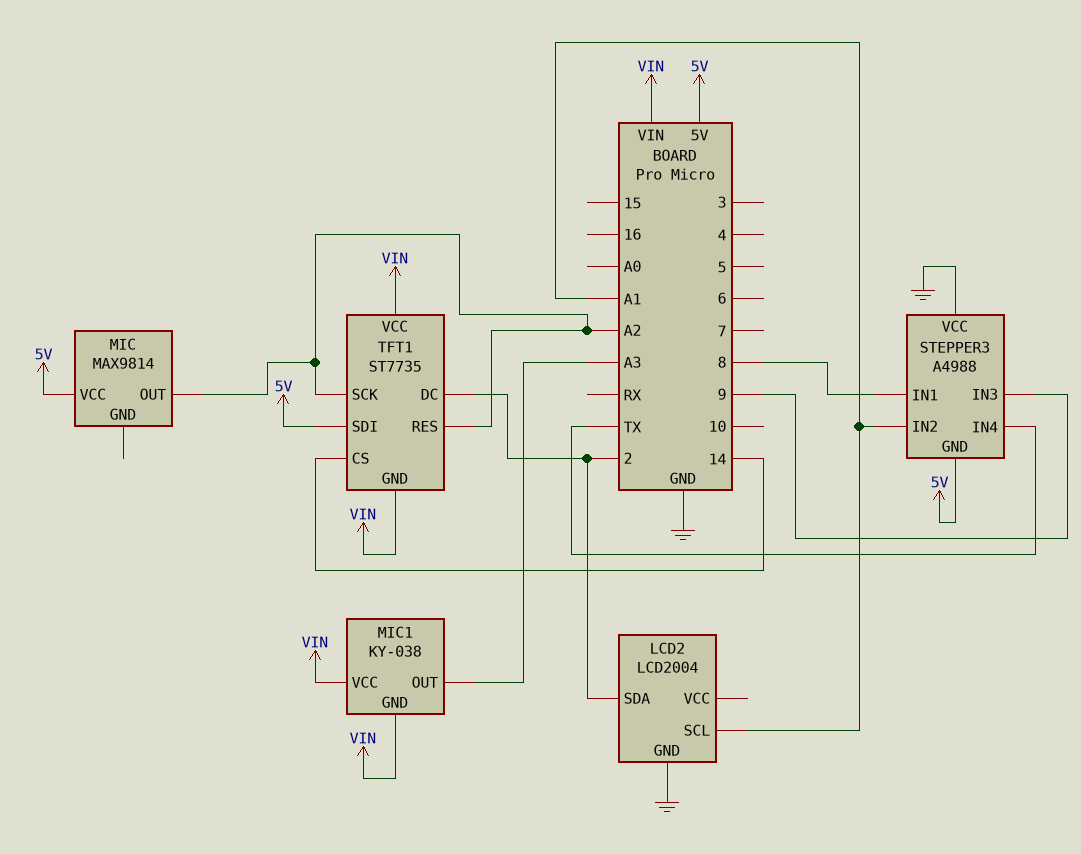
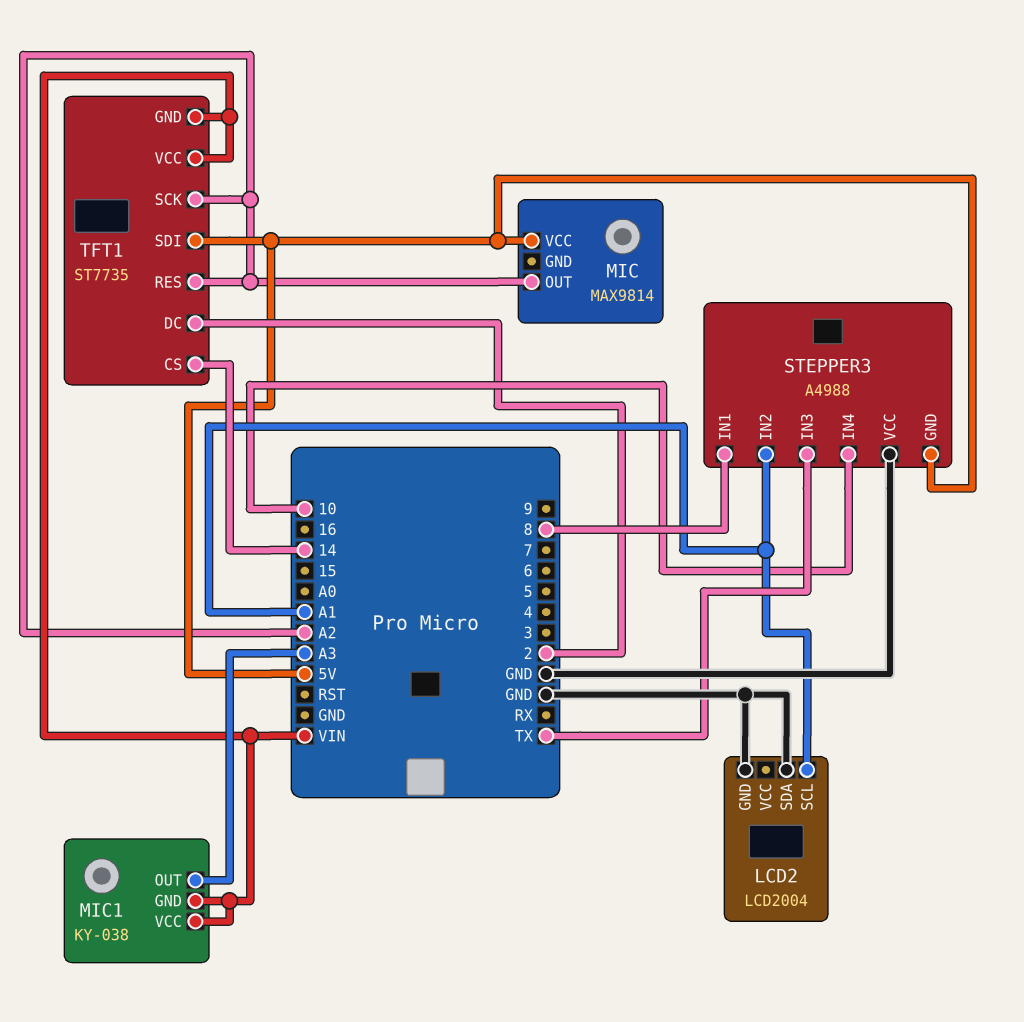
LCD2 pin SDA: 2 -> GND
STEPPER3 pin IN3: 9 -> TX
STEPPER3 pin IN4: TX -> 10

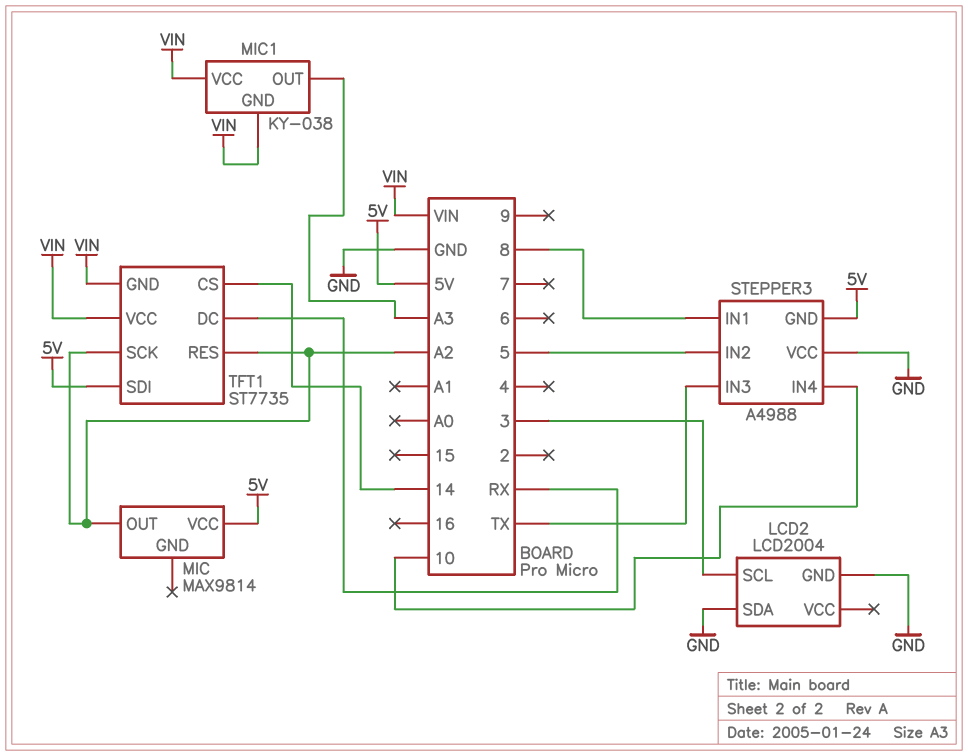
LCD2 pin SCL: A1 -> 3
STEPPER3 pin IN2: A1 -> 5
TFT1 pin DC: 2 -> RX

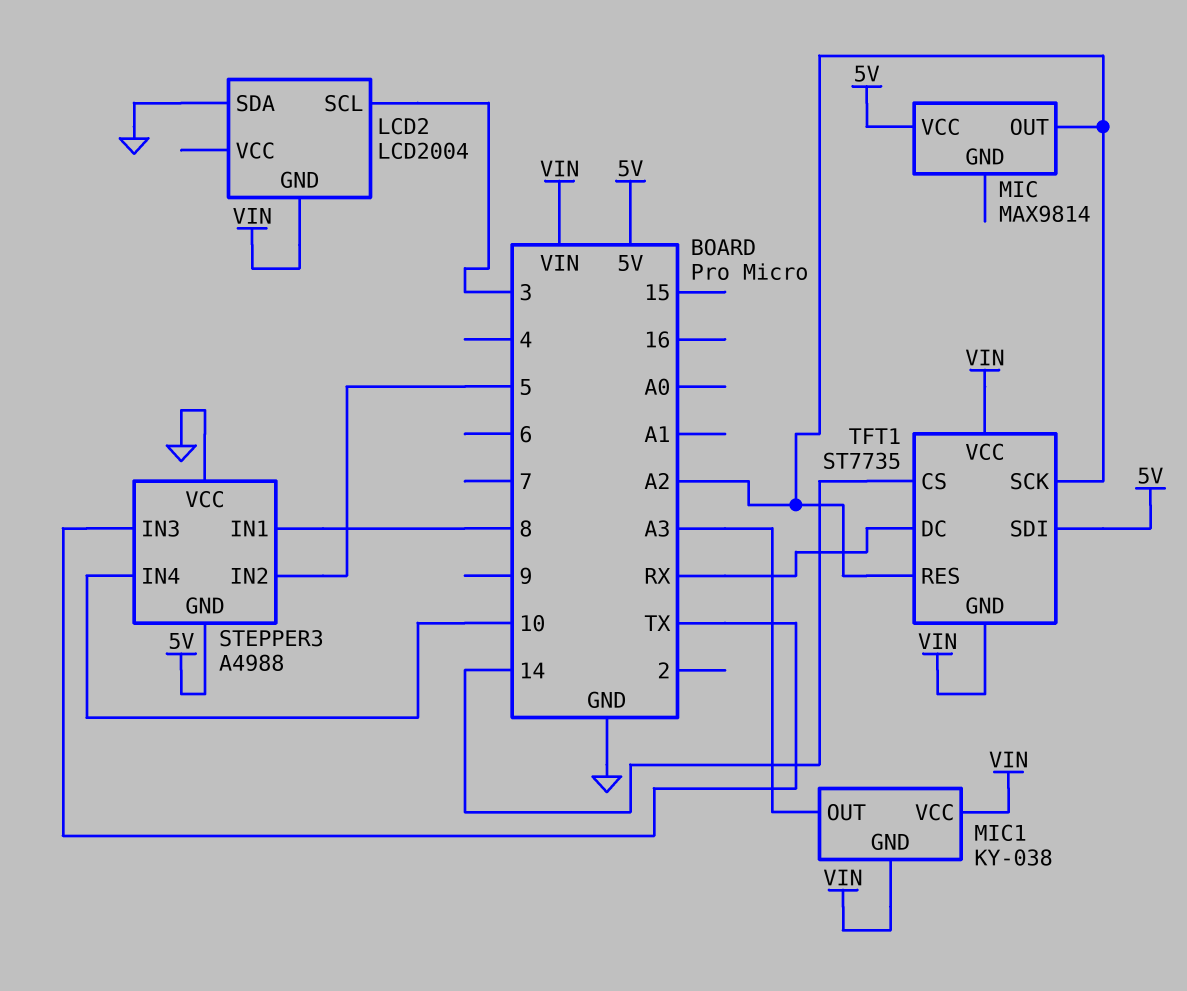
LCD2 pin GND: GND -> VIN

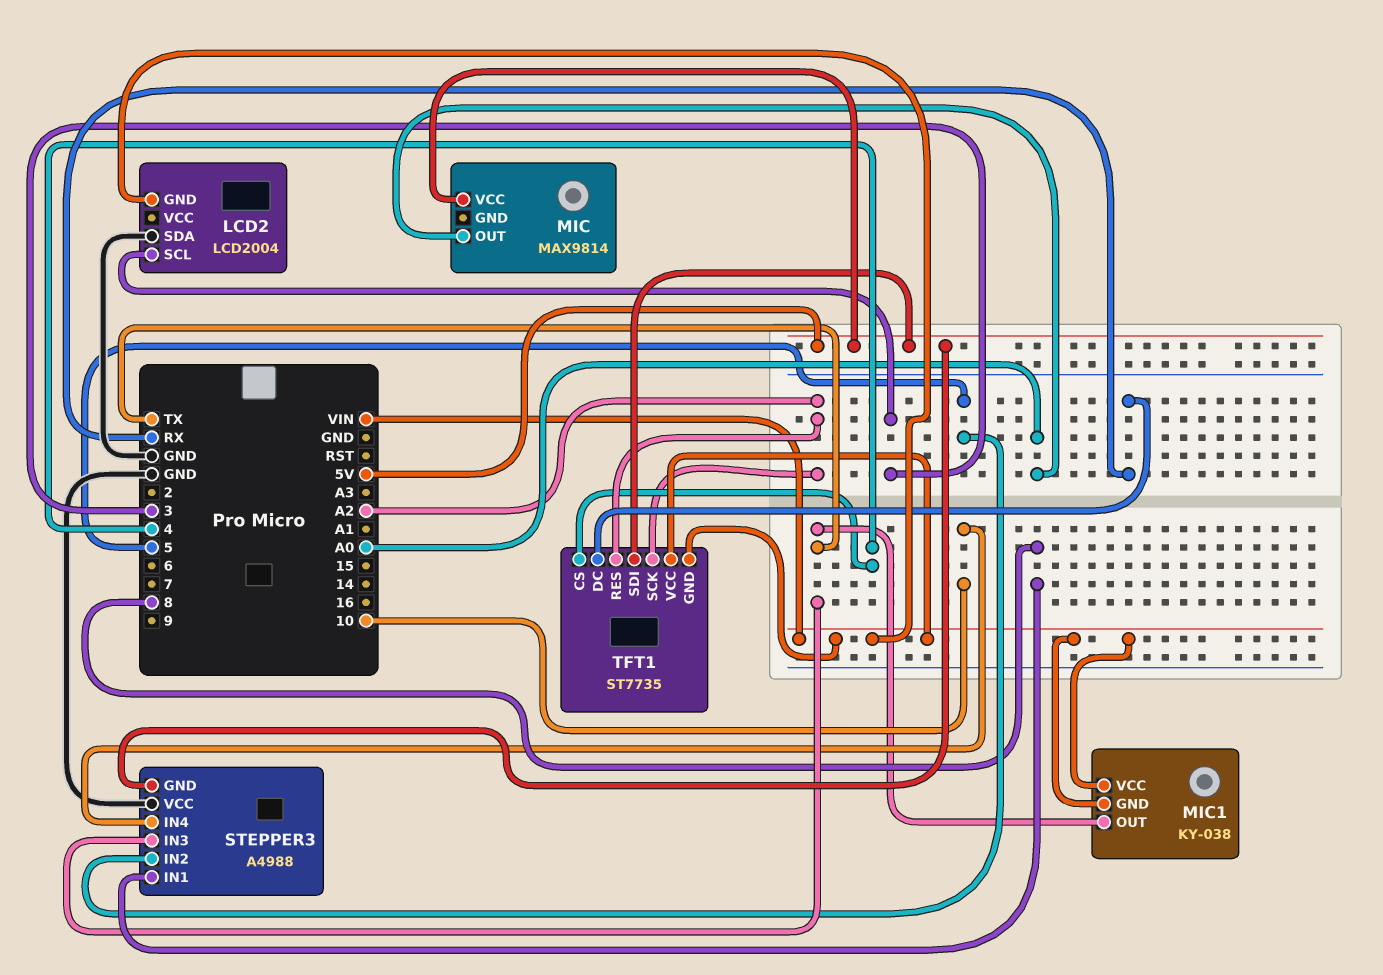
MIC pin OUT: A2 -> A0
MIC1 pin OUT: A3 -> TX
TFT1 pin CS: 14 -> 4

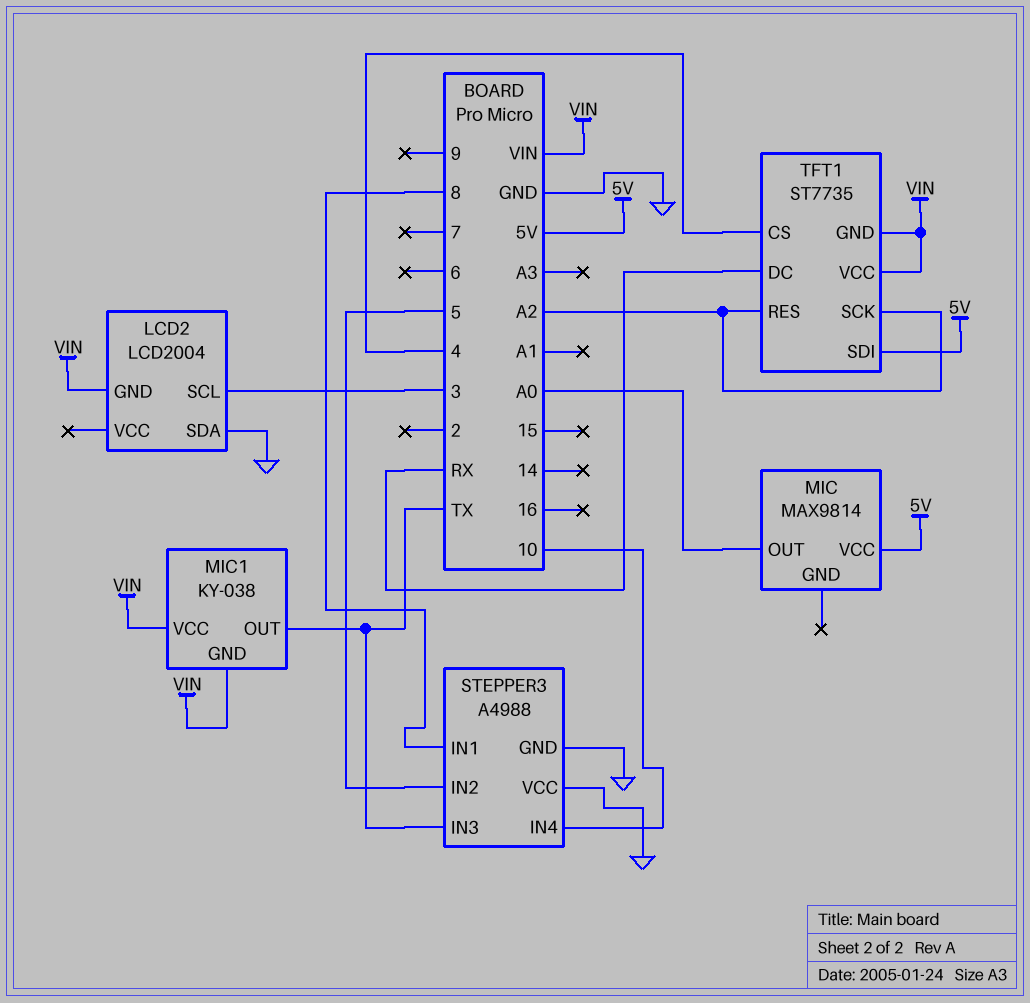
STEPPER3 pin GND: 5V -> GND

